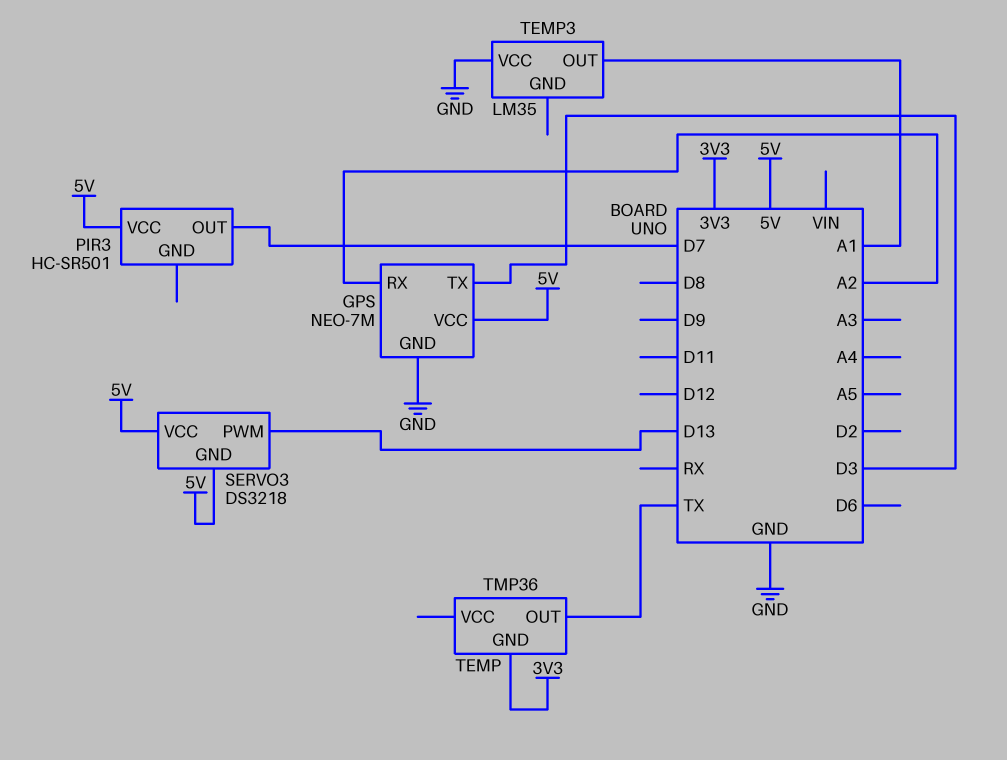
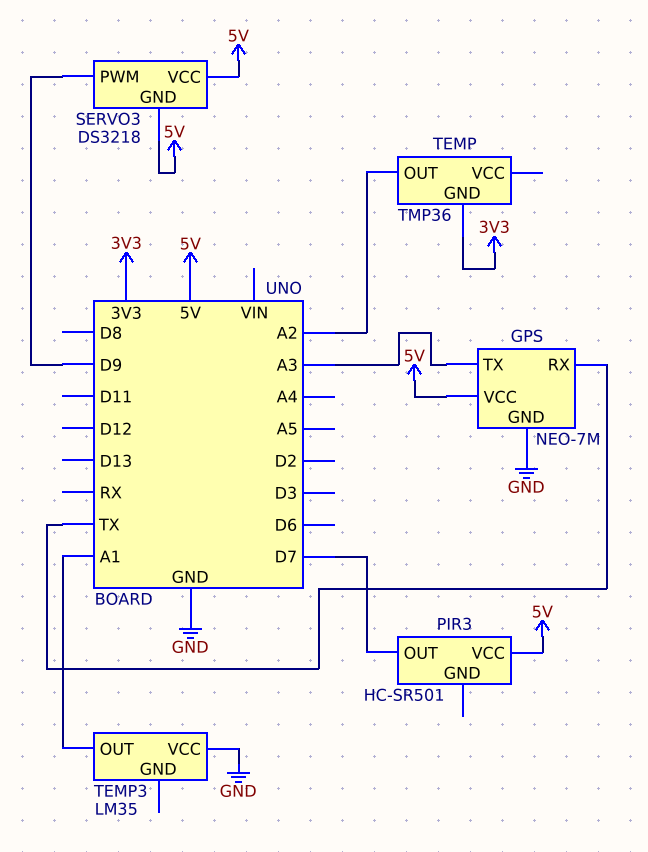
GPS pin RX: A2 -> TX
GPS pin TX: D3 -> A3
SERVO3 pin PWM: D13 -> D9
TEMP pin OUT: TX -> A2

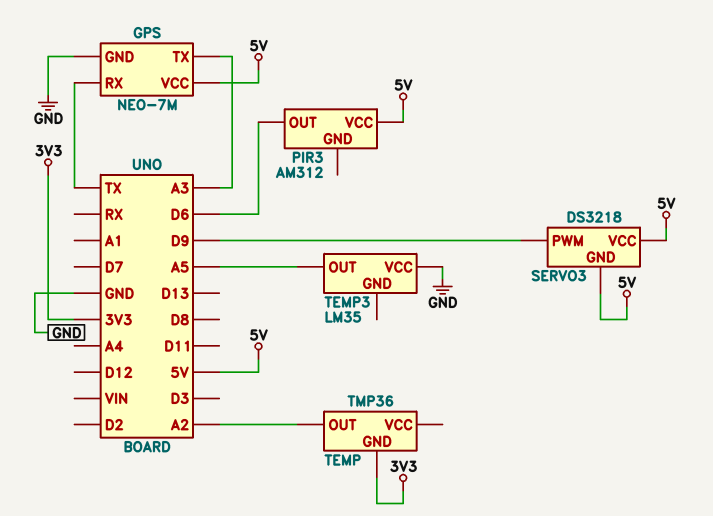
PIR3: HC-SR501 -> AM312
PIR3 pin OUT: D7 -> D6
TEMP3 pin OUT: A1 -> A5

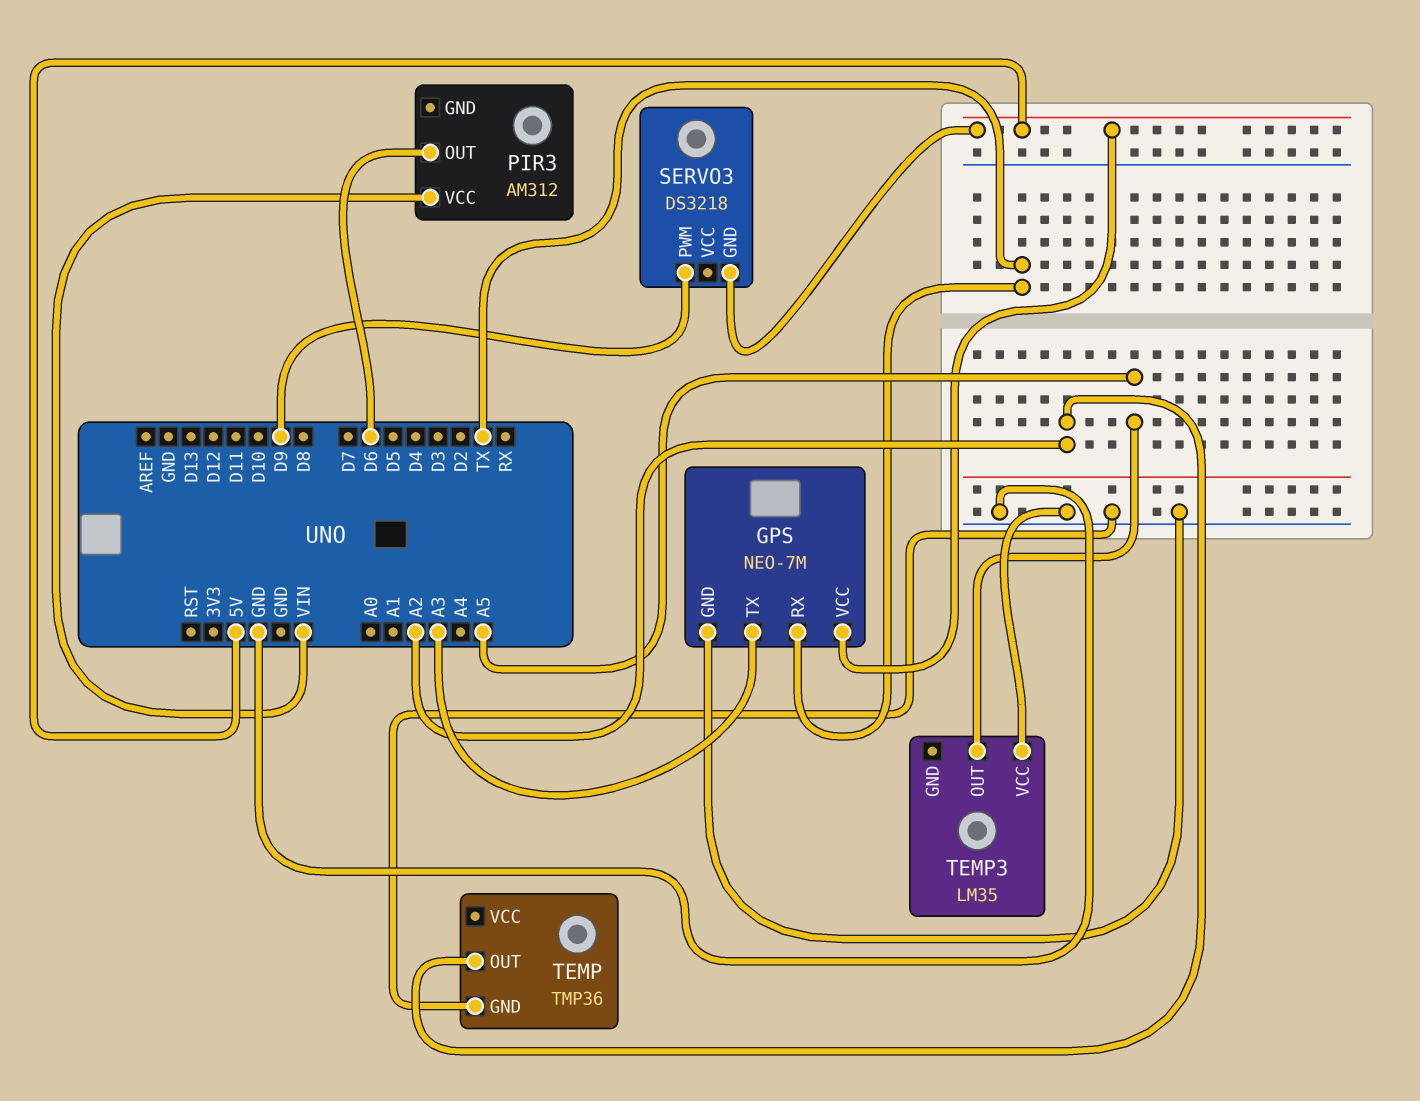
PIR3 pin VCC: 5V -> VIN
SERVO3 pin VCC: 5V -> none
TEMP pin GND: 3V3 -> GND

